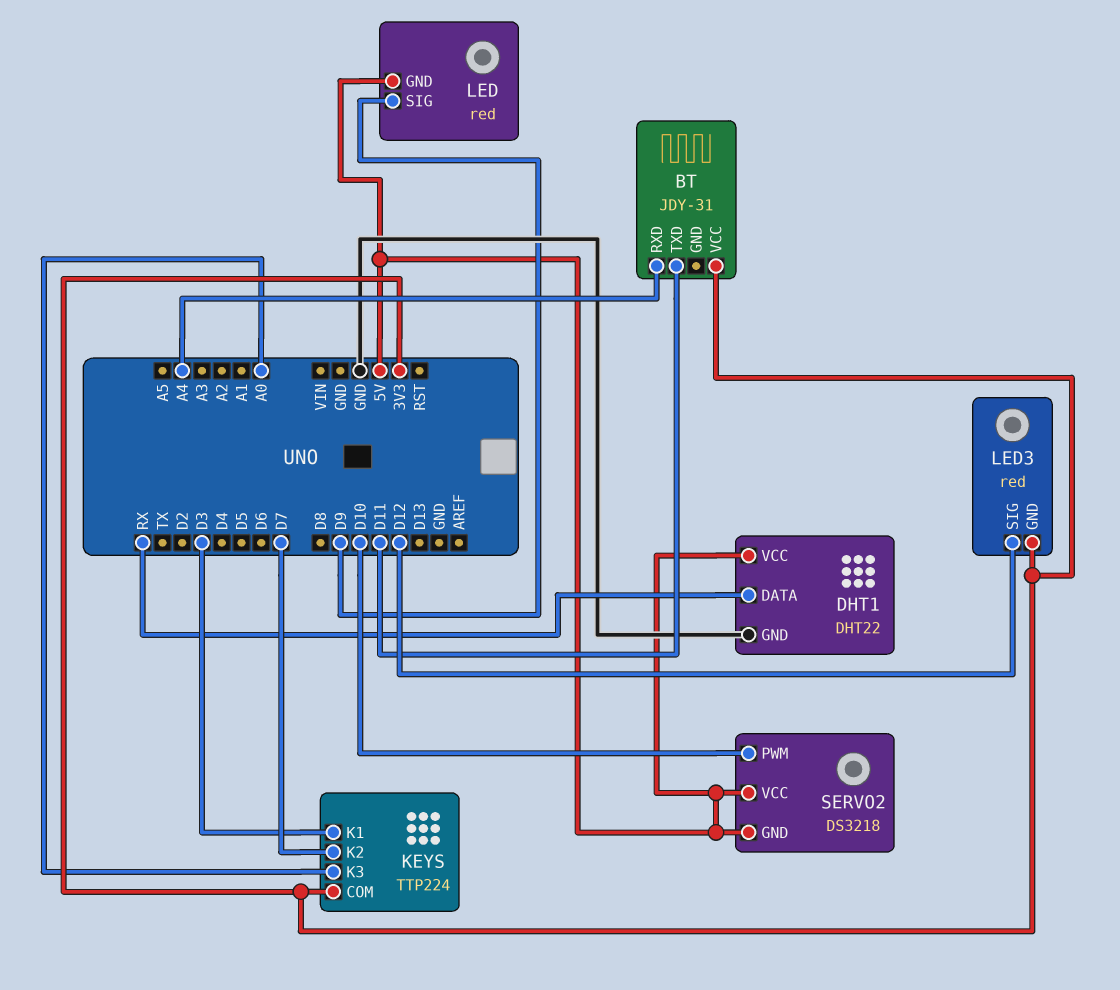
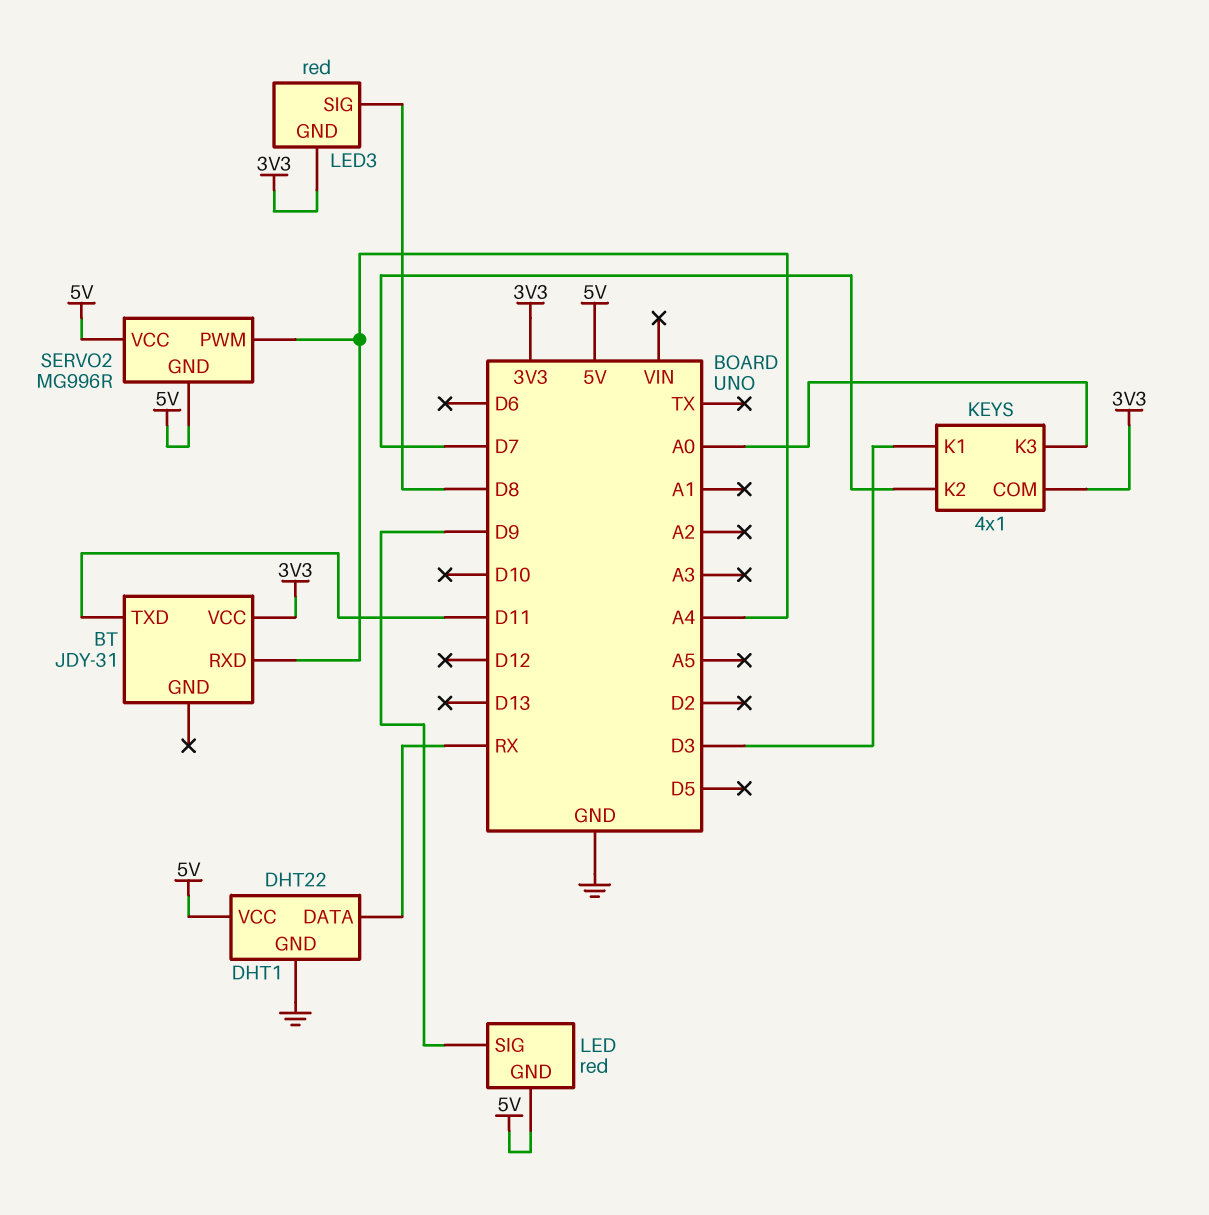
KEYS: TTP224 -> 4x1
LED3 pin SIG: D12 -> D8
SERVO2: DS3218 -> MG996R
SERVO2 pin PWM: D10 -> A4

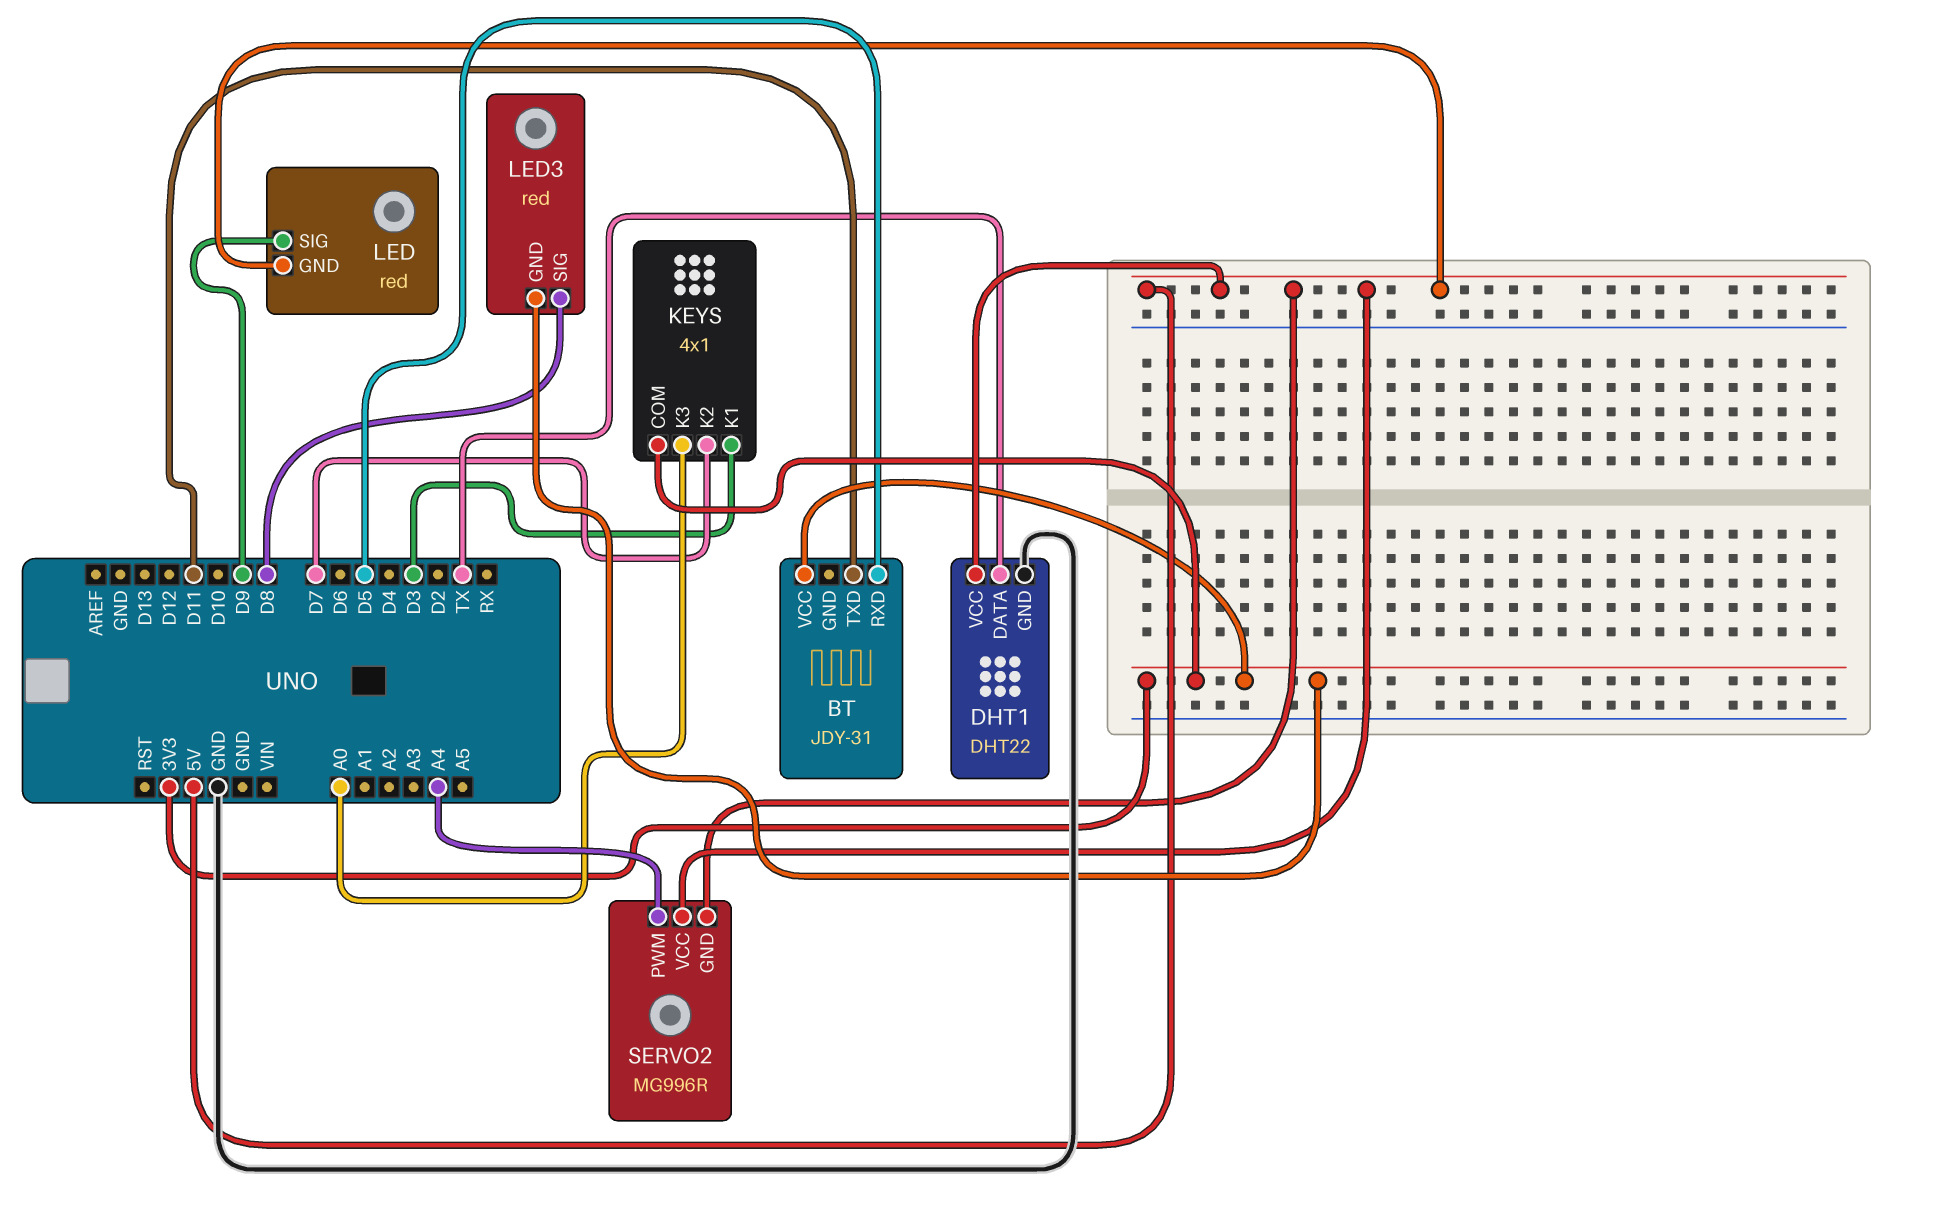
BT pin RXD: A4 -> D5
DHT1 pin DATA: RX -> TX

